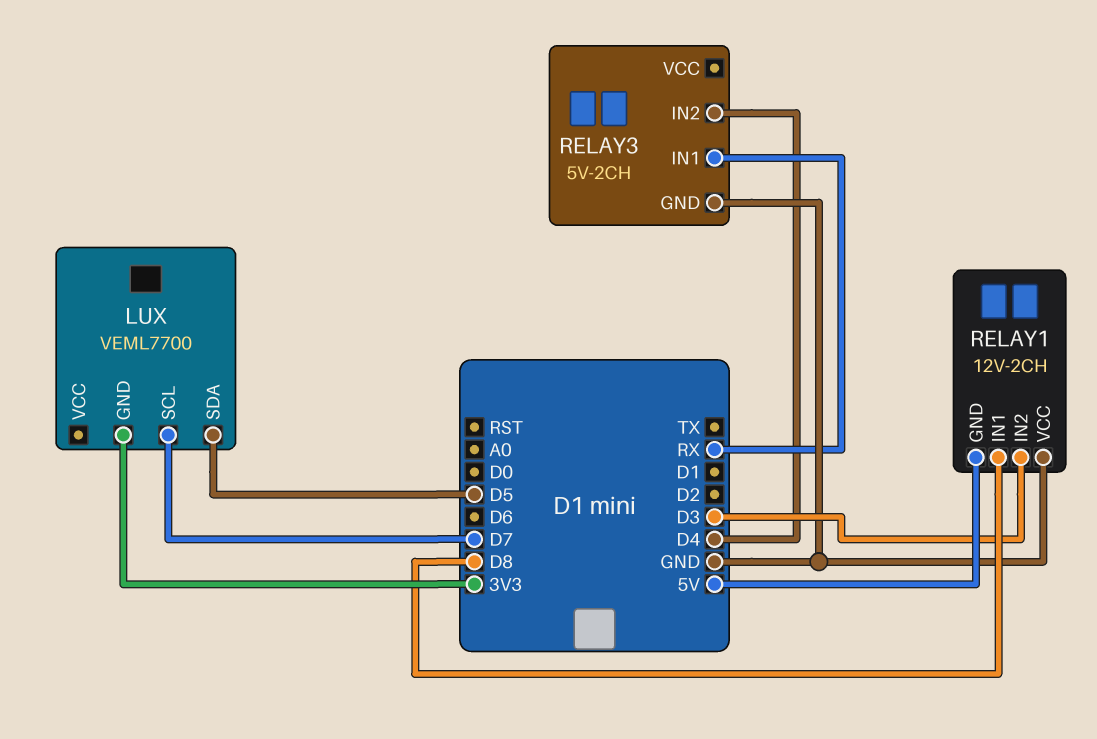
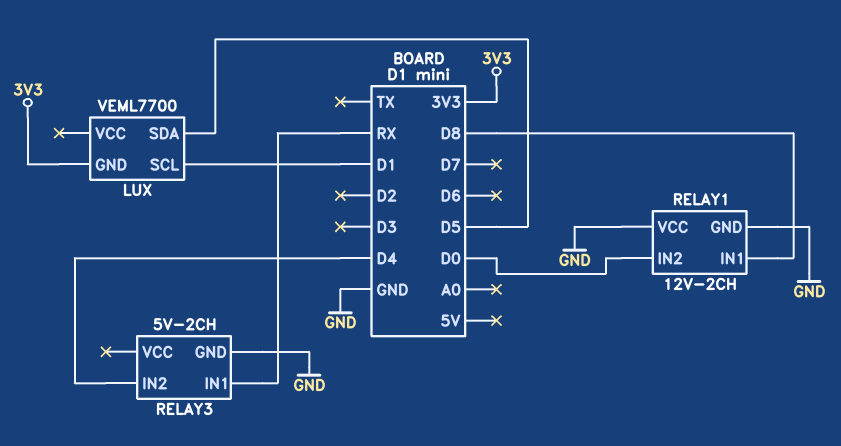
LUX pin SCL: D7 -> D1
RELAY1 pin GND: 5V -> GND
RELAY1 pin IN2: D3 -> D0

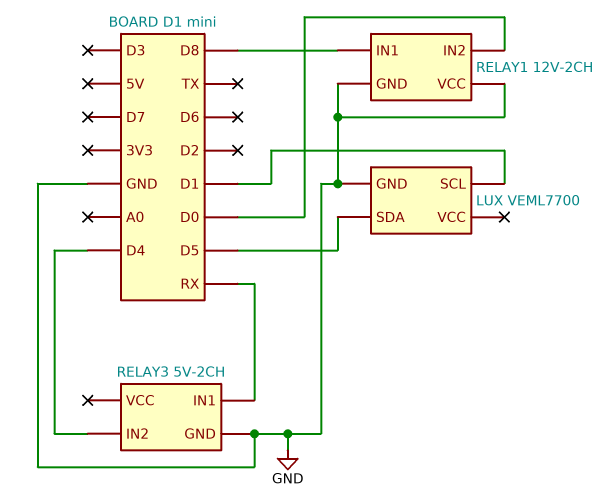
LUX pin GND: 3V3 -> GND

